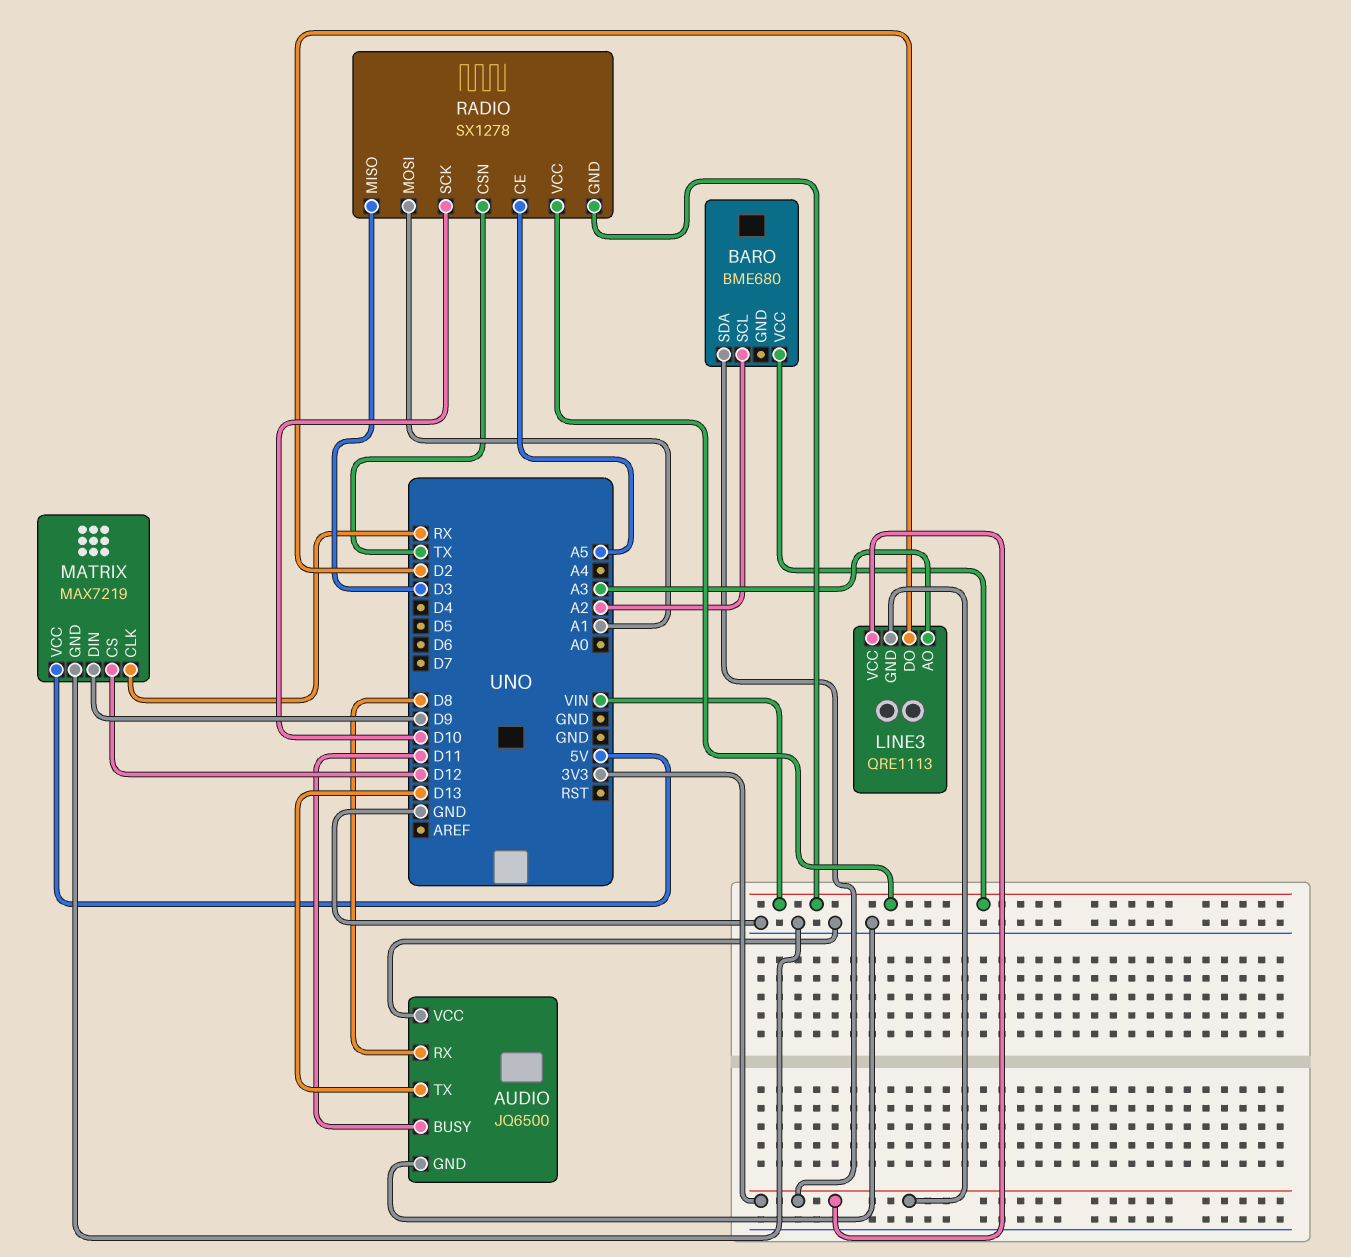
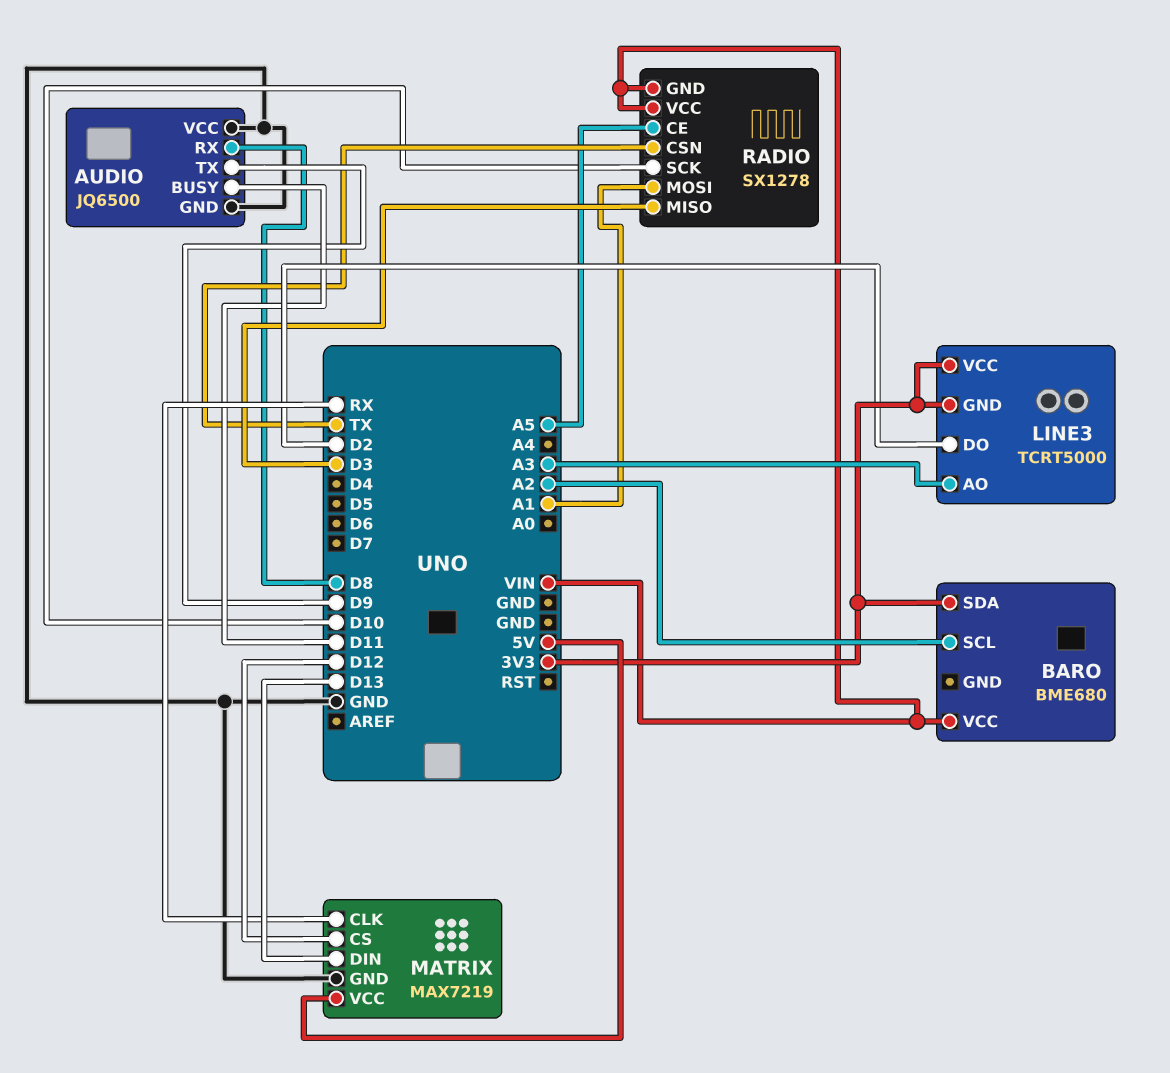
AUDIO pin TX: D13 -> D9
LINE3: QRE1113 -> TCRT5000
MATRIX pin DIN: D9 -> D13

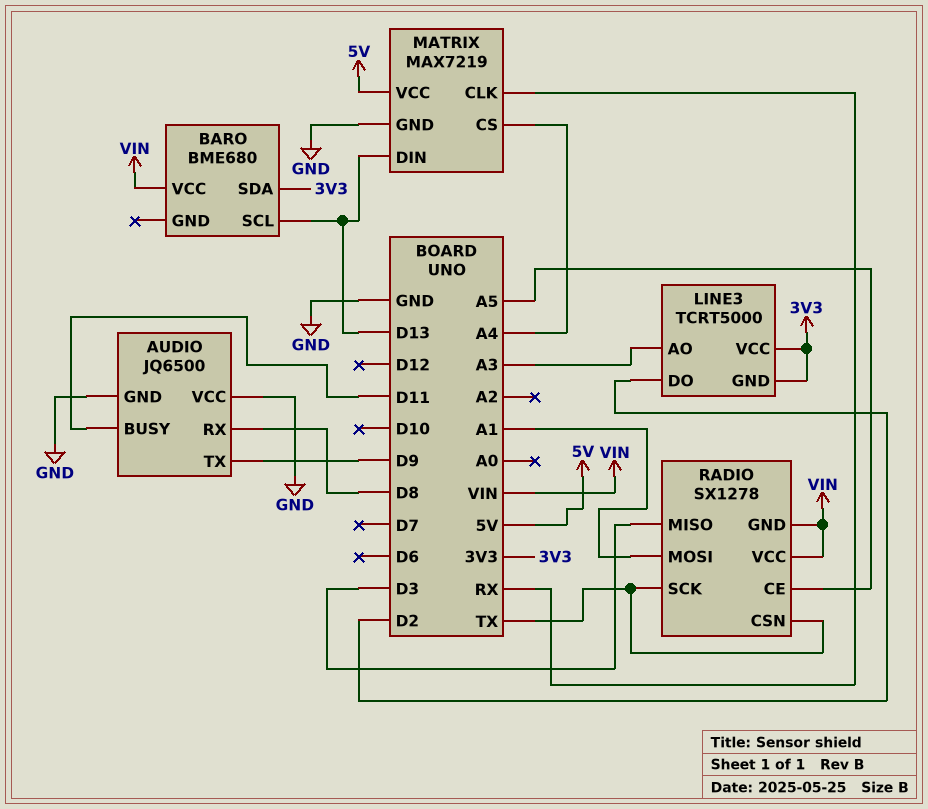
BARO pin SCL: A2 -> D13
MATRIX pin CS: D12 -> A4
RADIO pin SCK: D10 -> TX

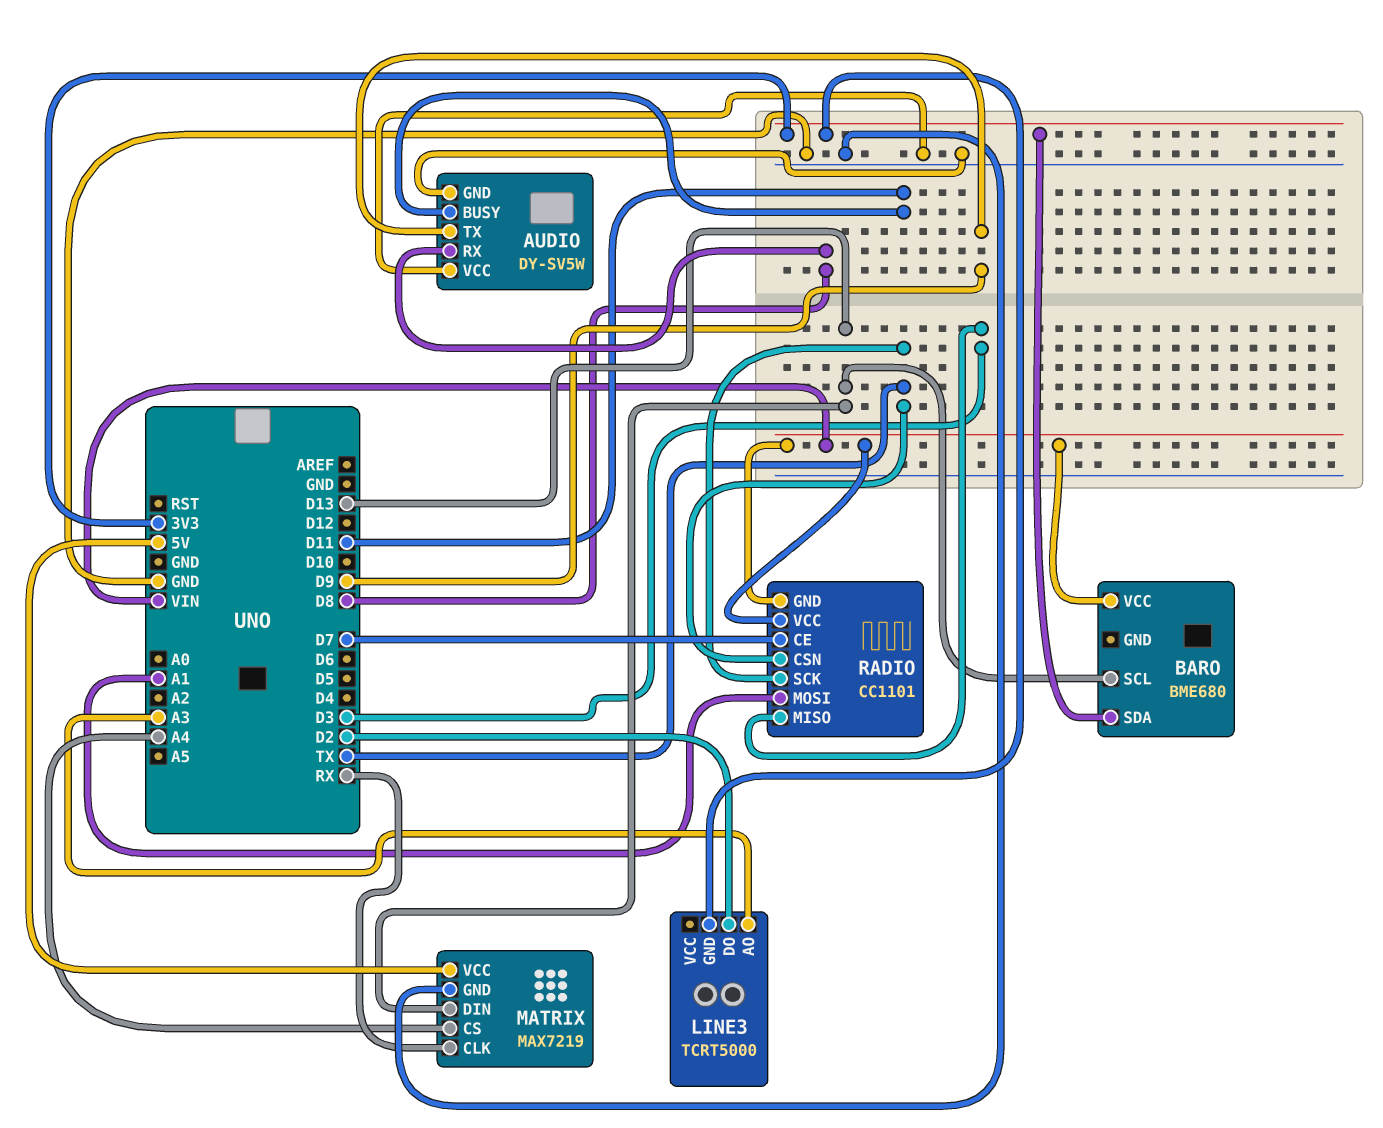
AUDIO: JQ6500 -> DY-SV5W
LINE3 pin VCC: 3V3 -> none
RADIO: SX1278 -> CC1101
RADIO pin CE: A5 -> D7

